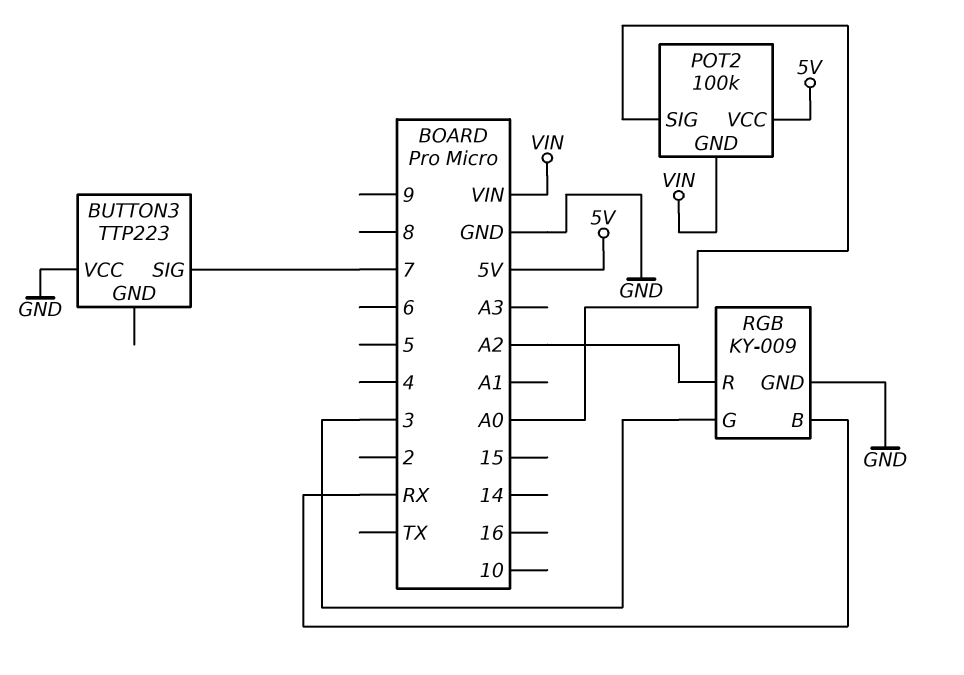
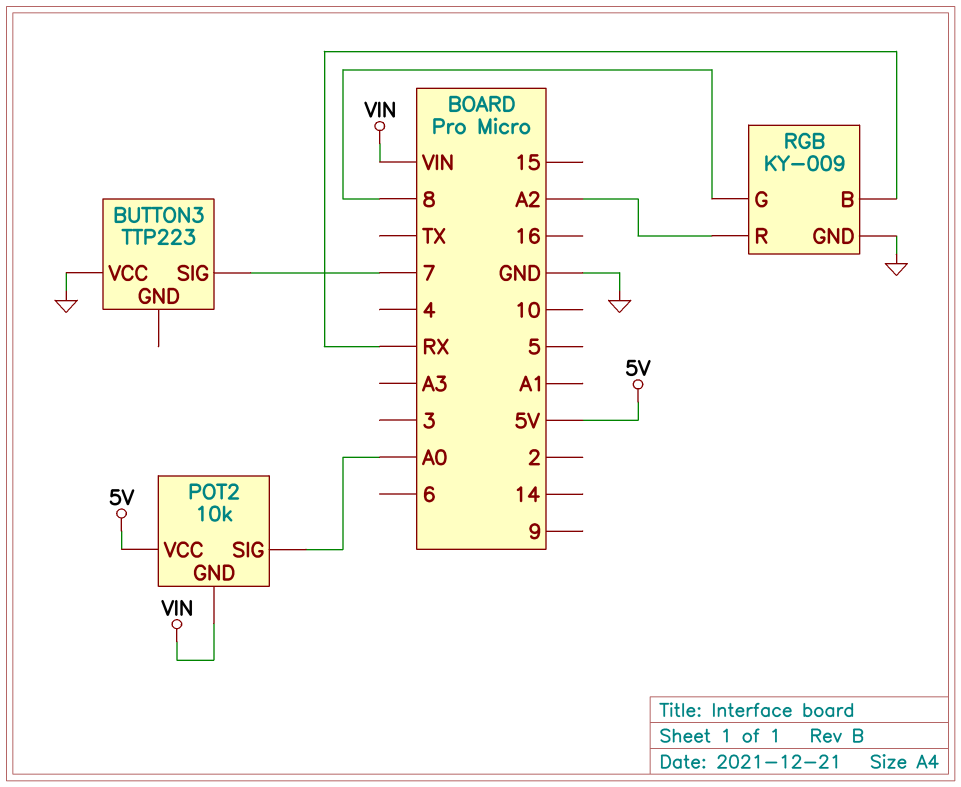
POT2: 100k -> 10k
RGB pin G: 3 -> 8

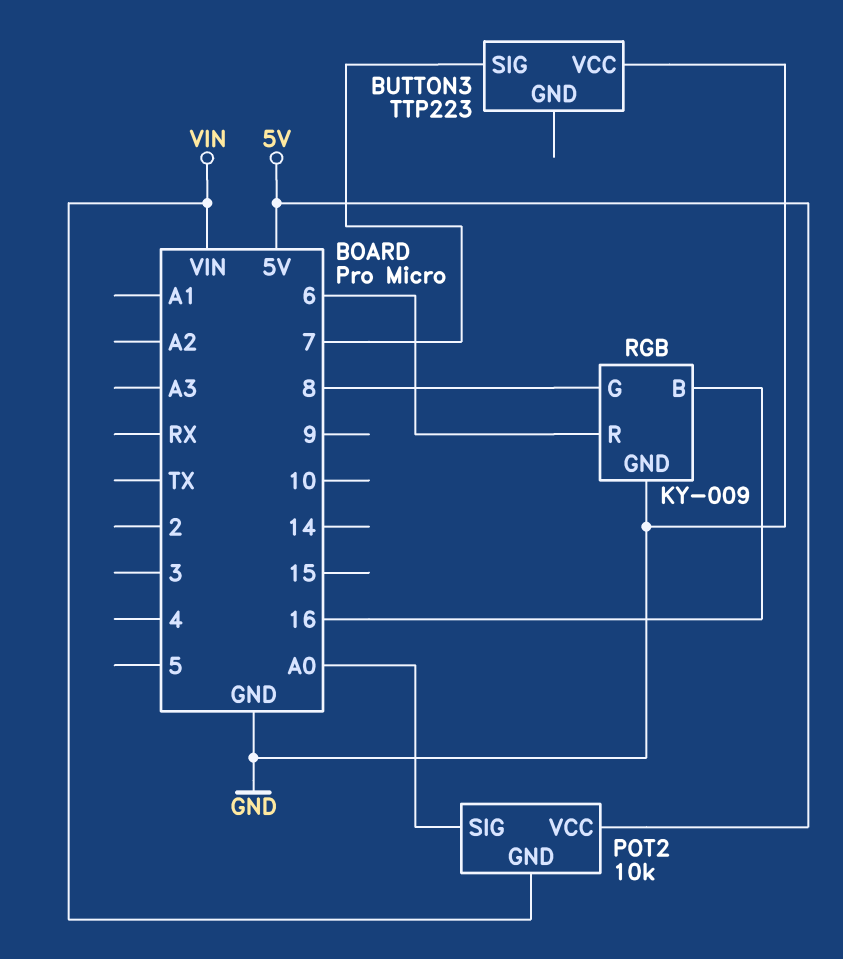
RGB pin B: RX -> 16
RGB pin R: A2 -> 6

